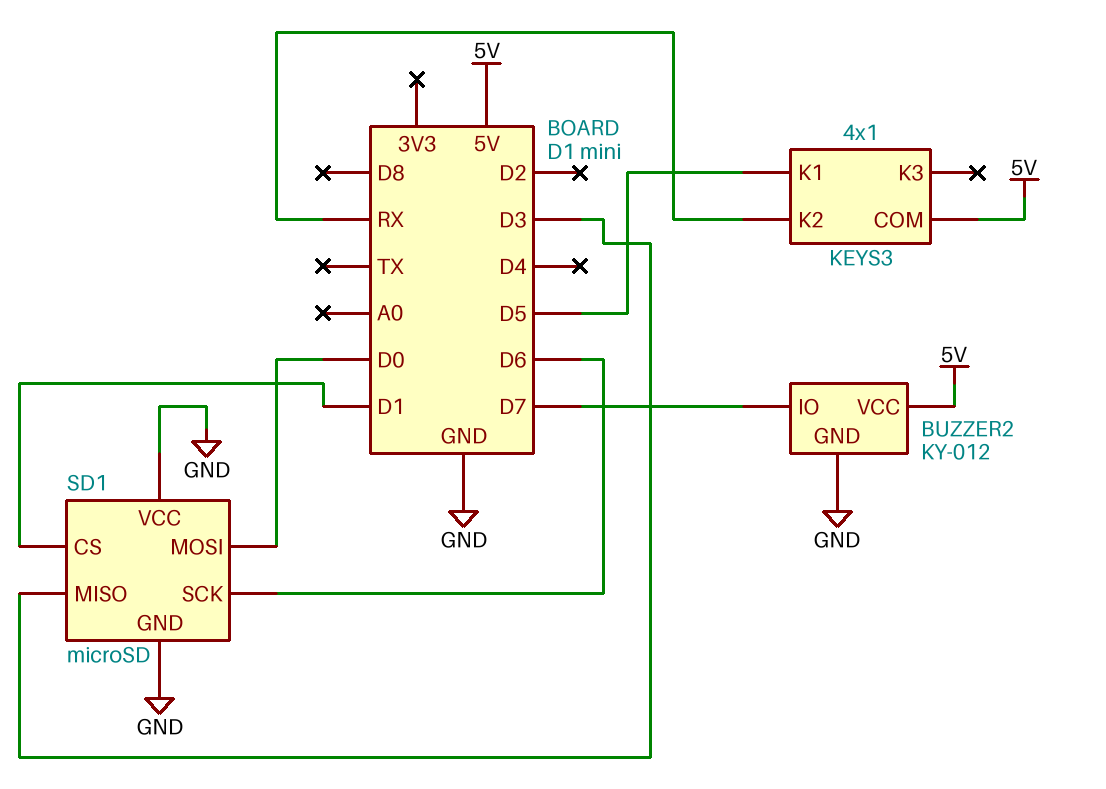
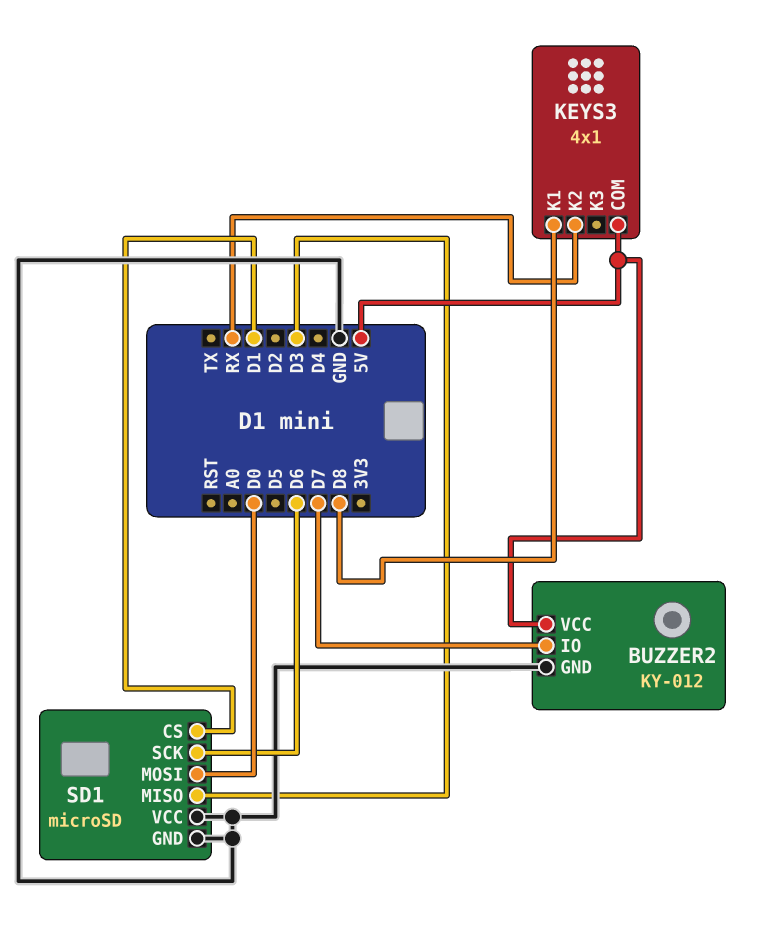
KEYS3 pin K1: D5 -> D8

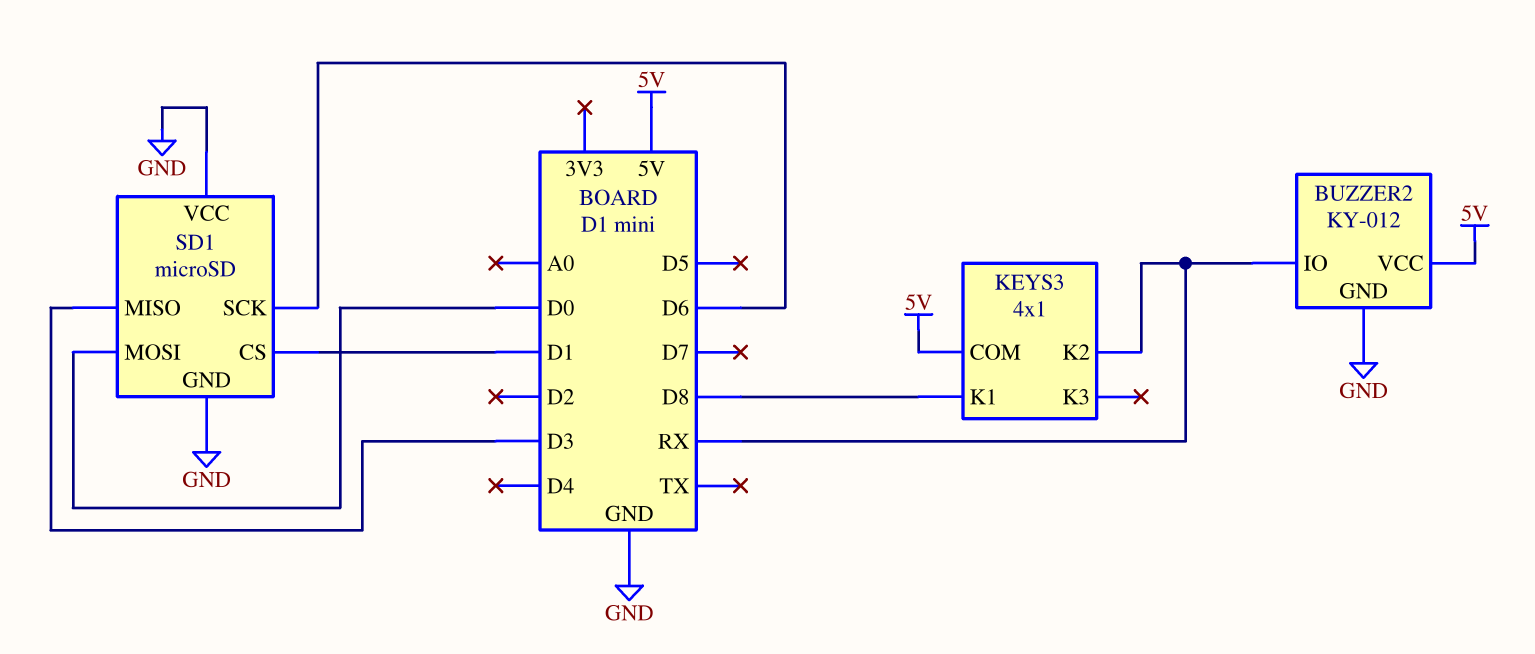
BUZZER2 pin IO: D7 -> RX

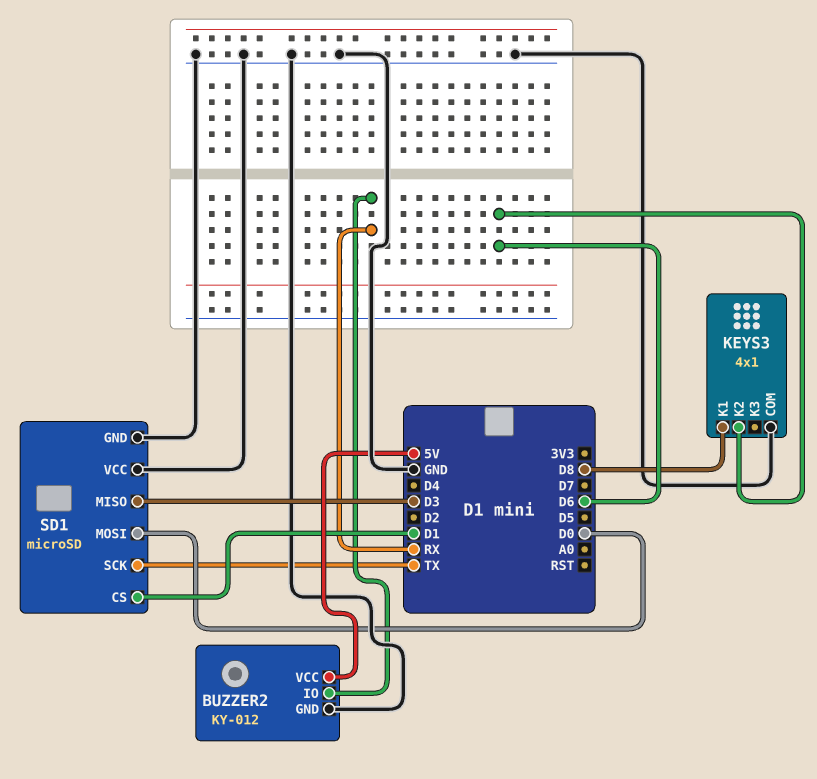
KEYS3 pin COM: 5V -> GND
KEYS3 pin K2: RX -> D6
SD1 pin SCK: D6 -> TX

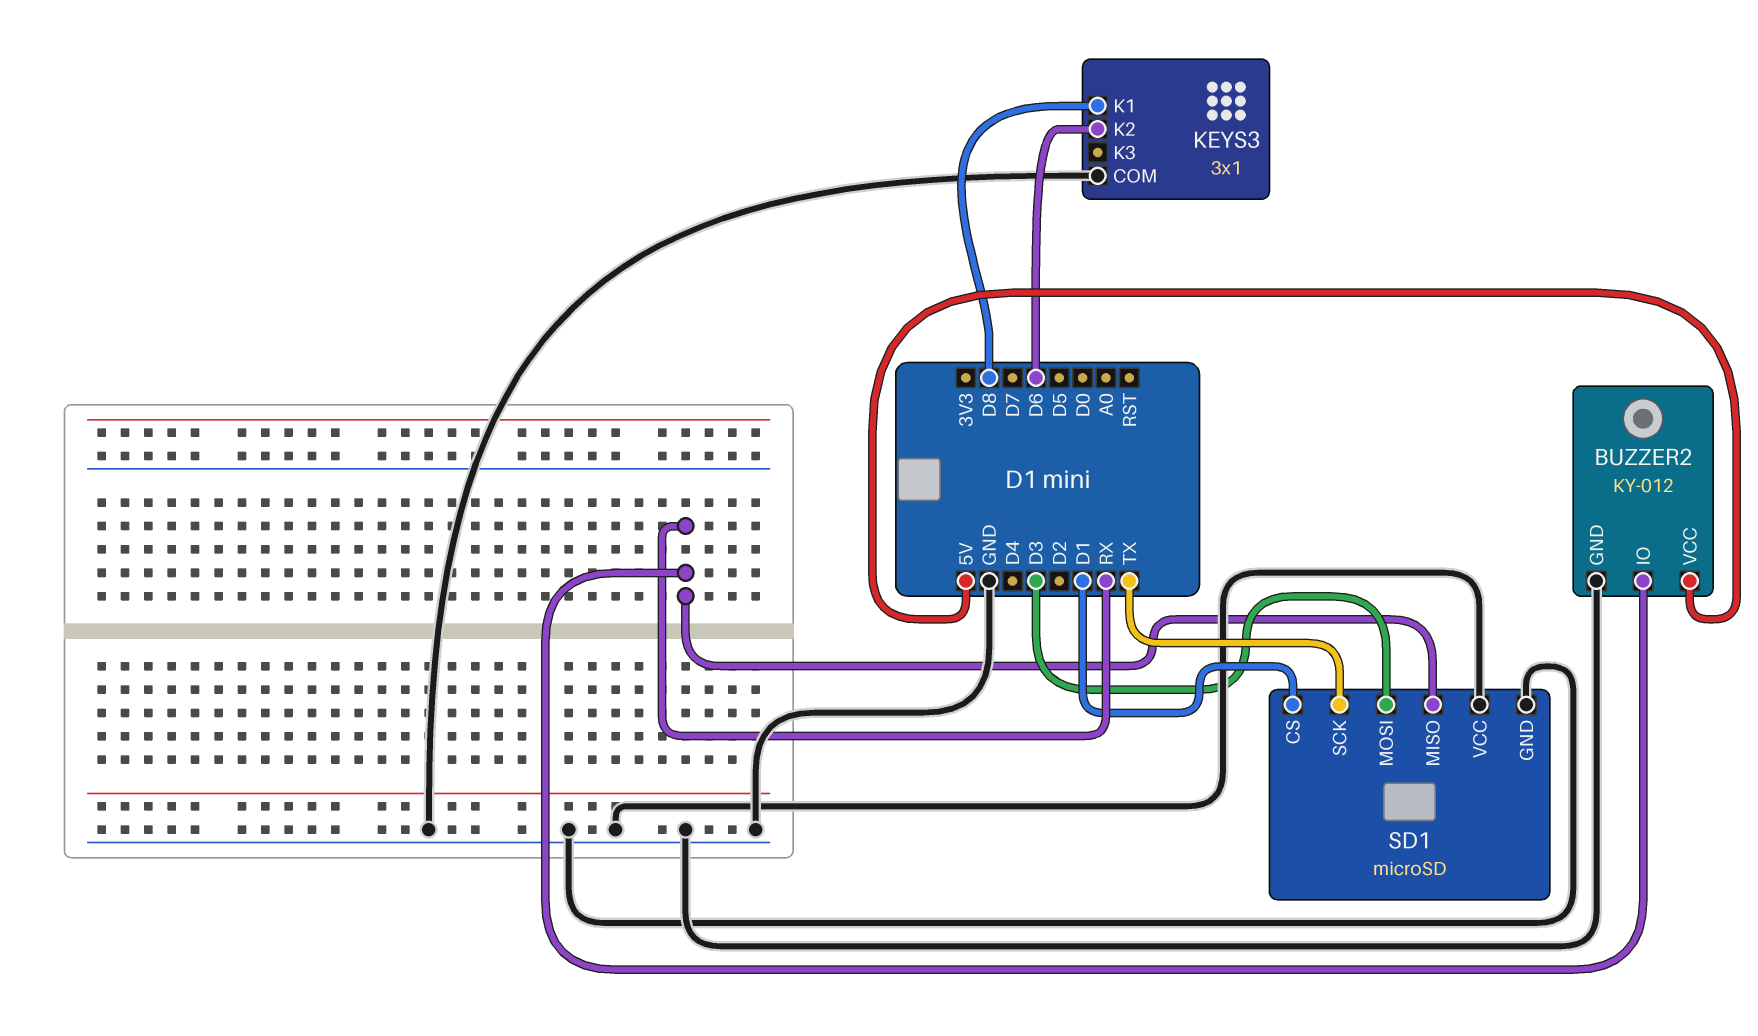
KEYS3: 4x1 -> 3x1
SD1 pin MISO: D3 -> RX
SD1 pin MOSI: D0 -> D3

